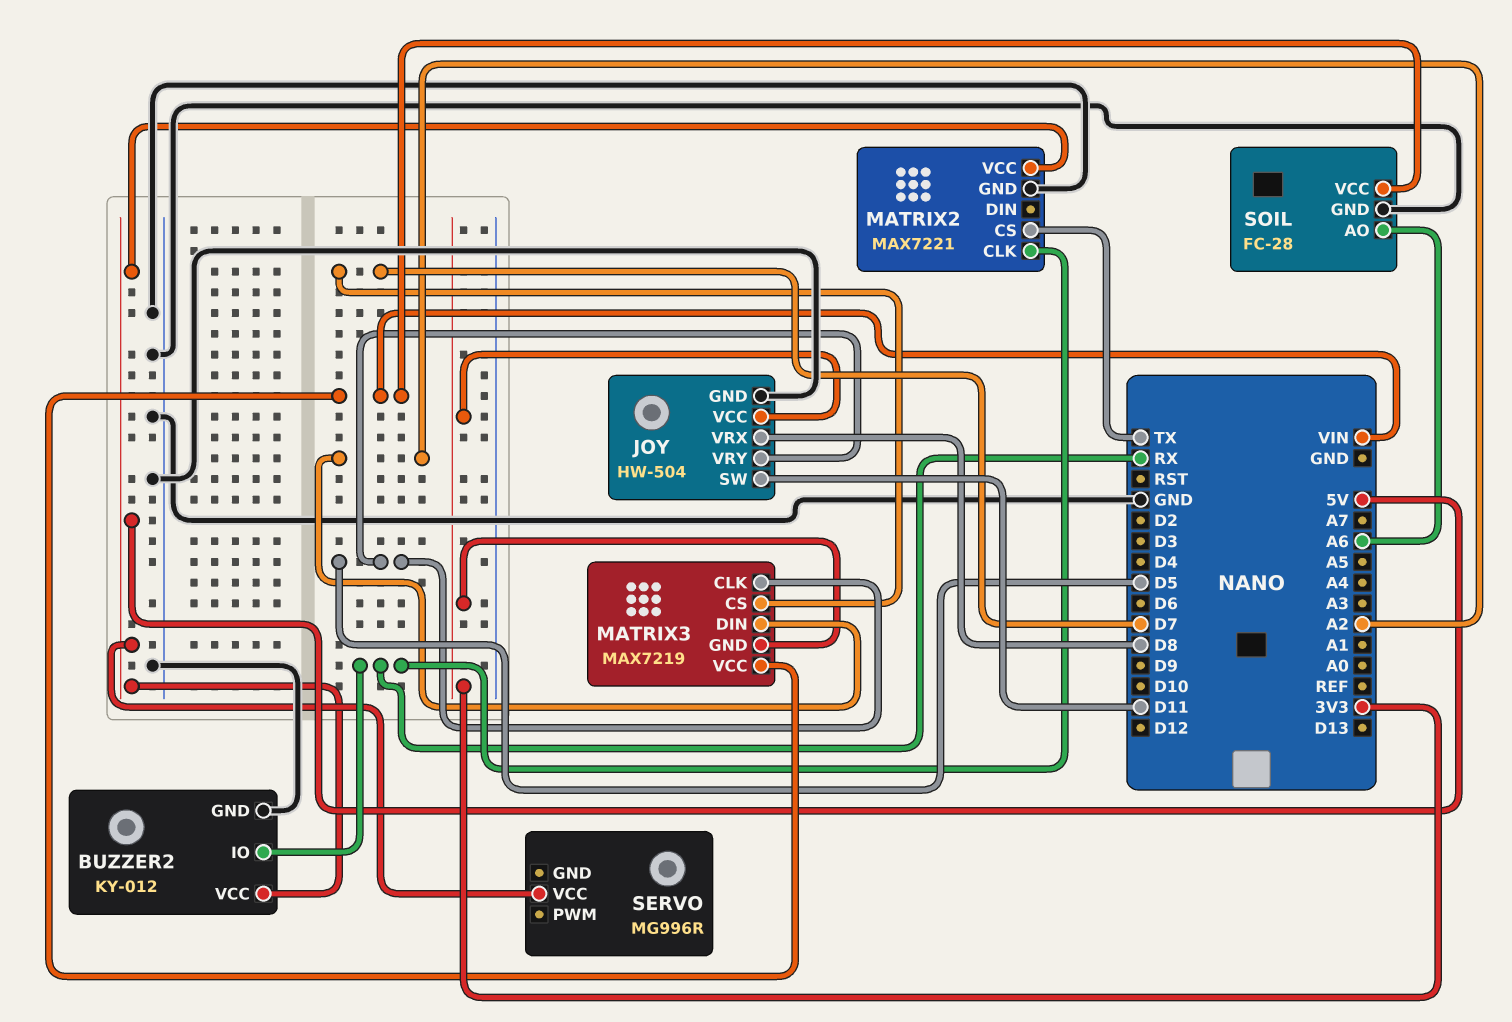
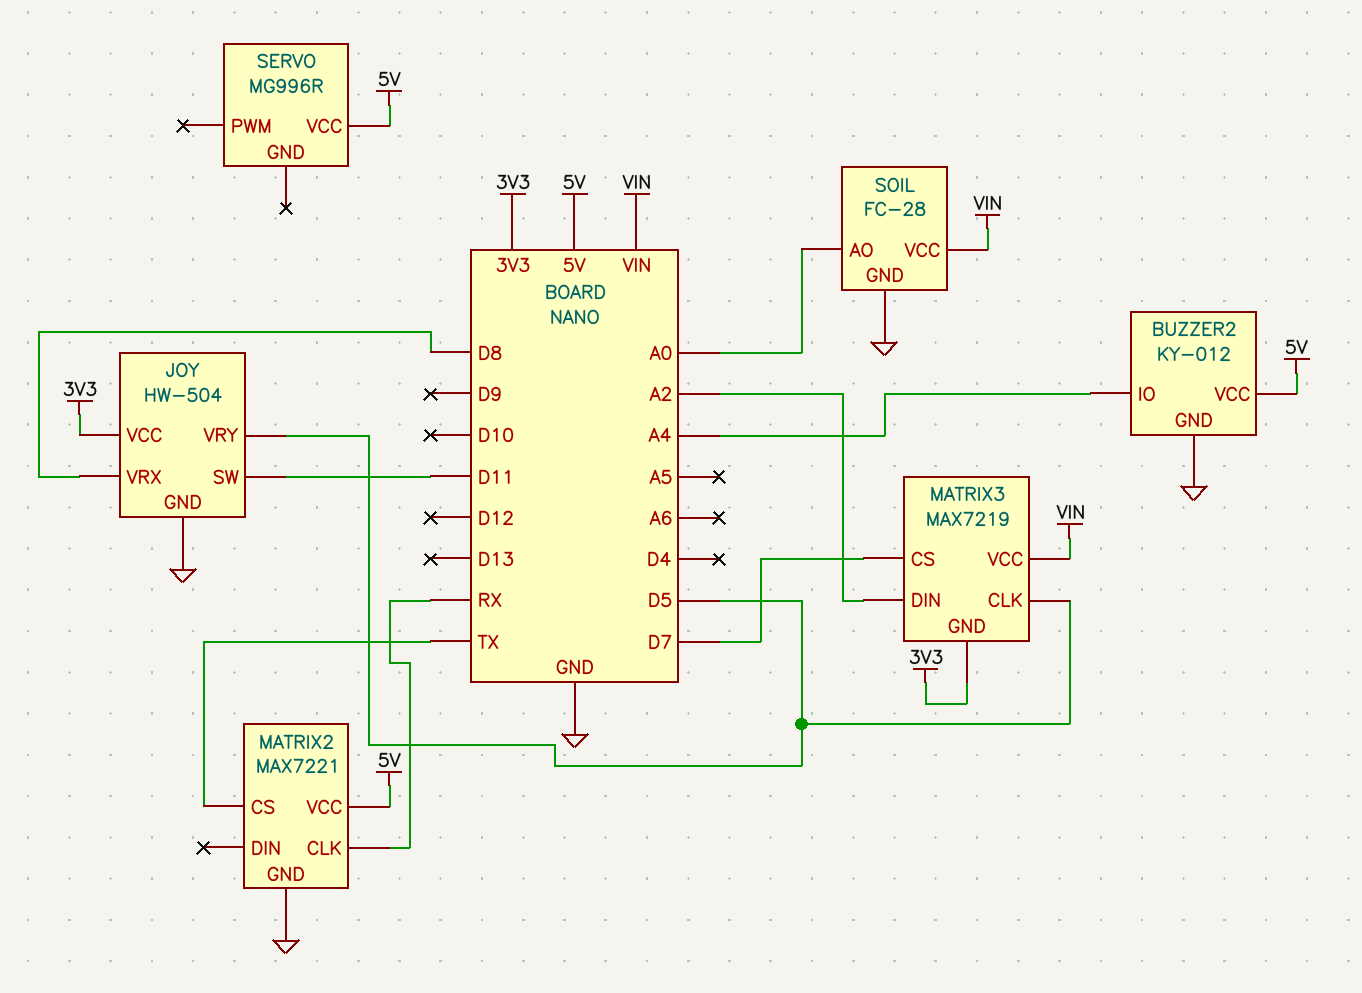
BUZZER2 pin IO: RX -> A4
SOIL pin AO: A6 -> A0

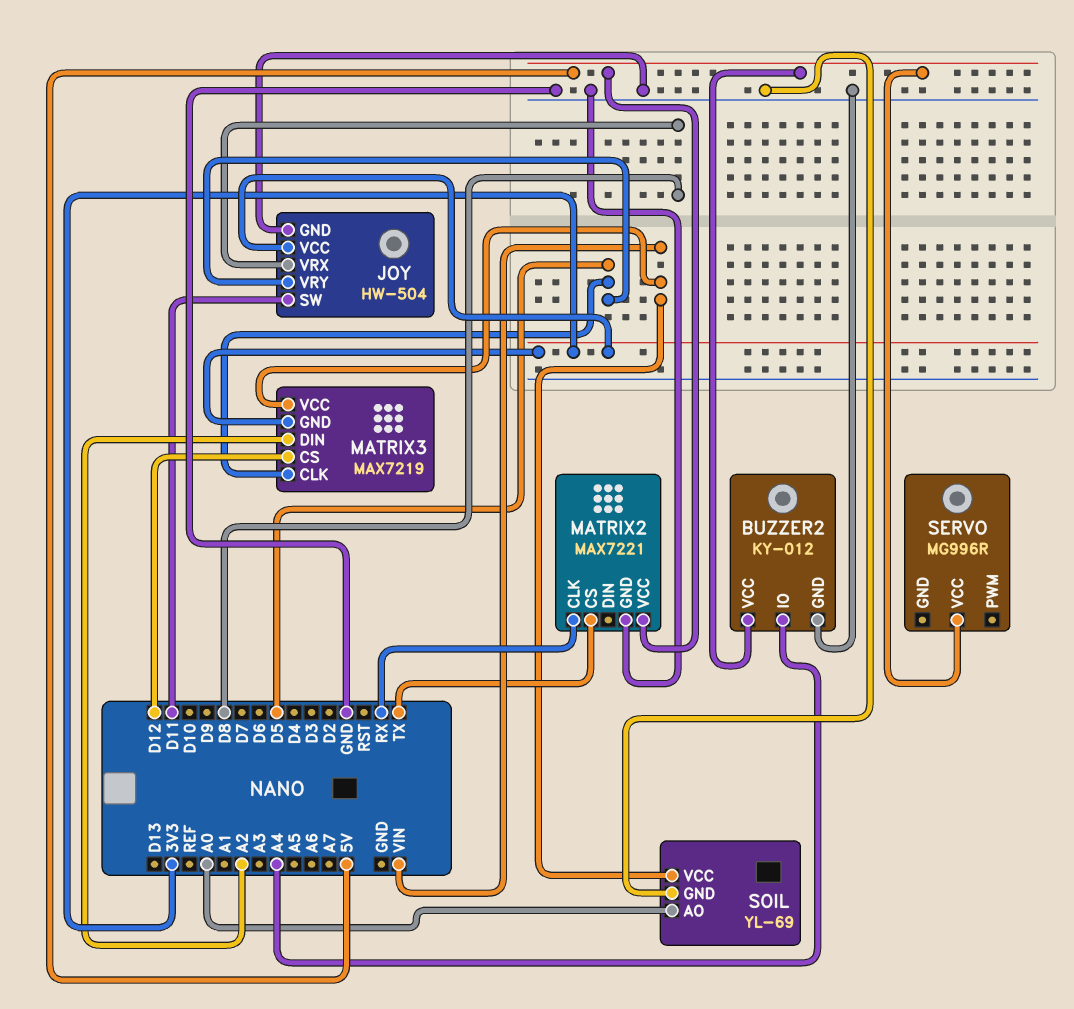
MATRIX3 pin CS: D7 -> D12
SOIL: FC-28 -> YL-69

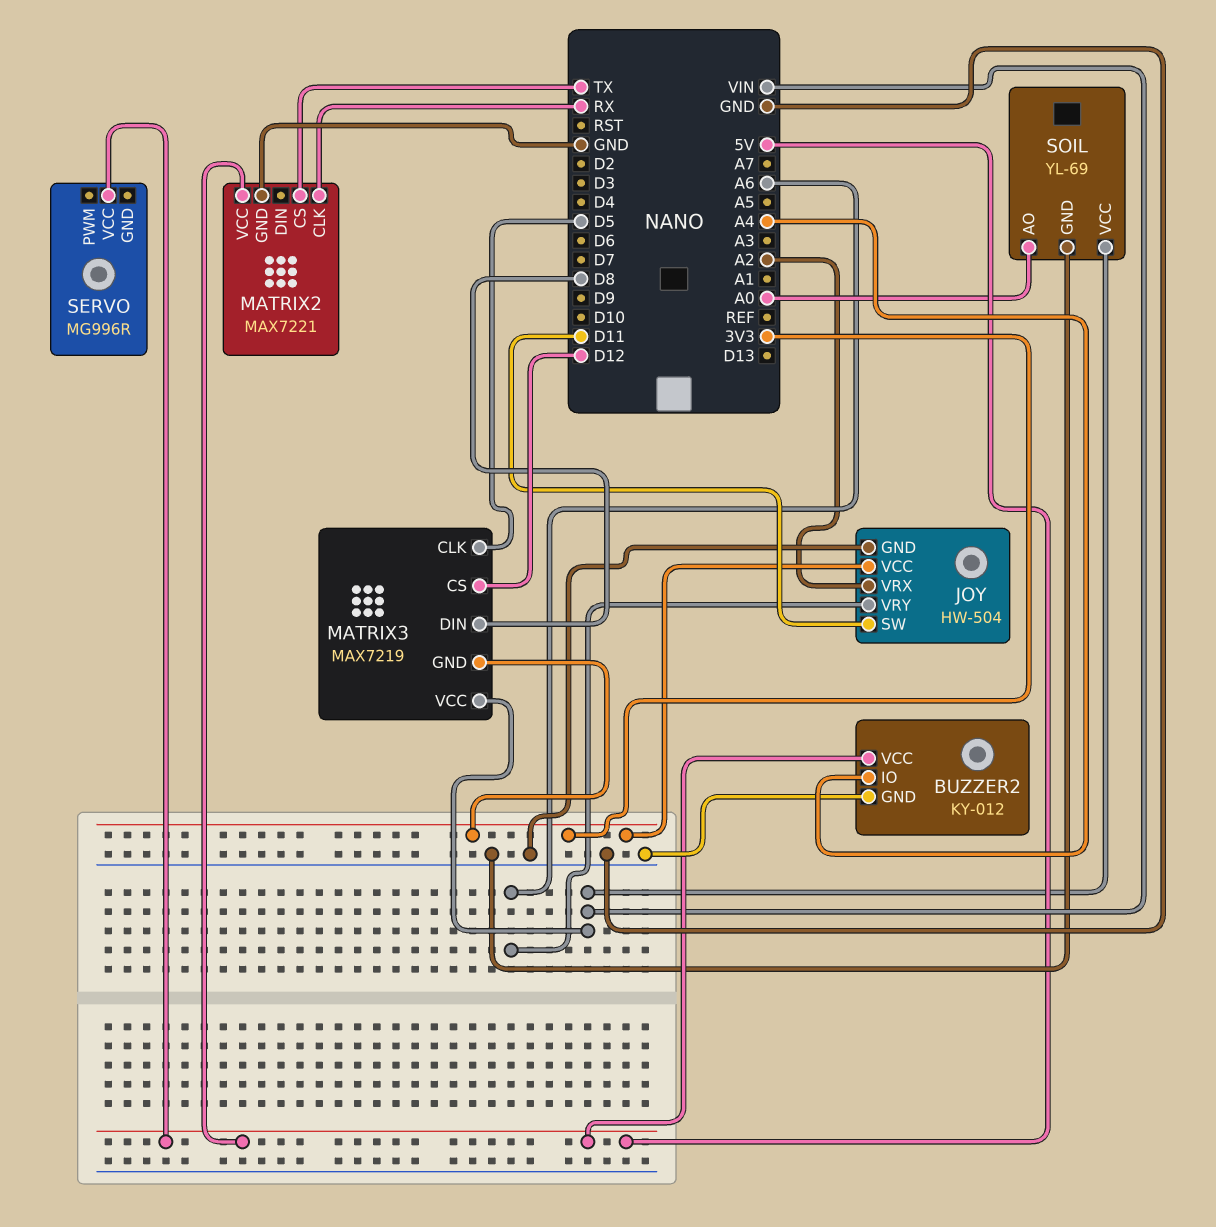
JOY pin VRX: D8 -> A2
JOY pin VRY: D5 -> A6
MATRIX3 pin DIN: A2 -> D8

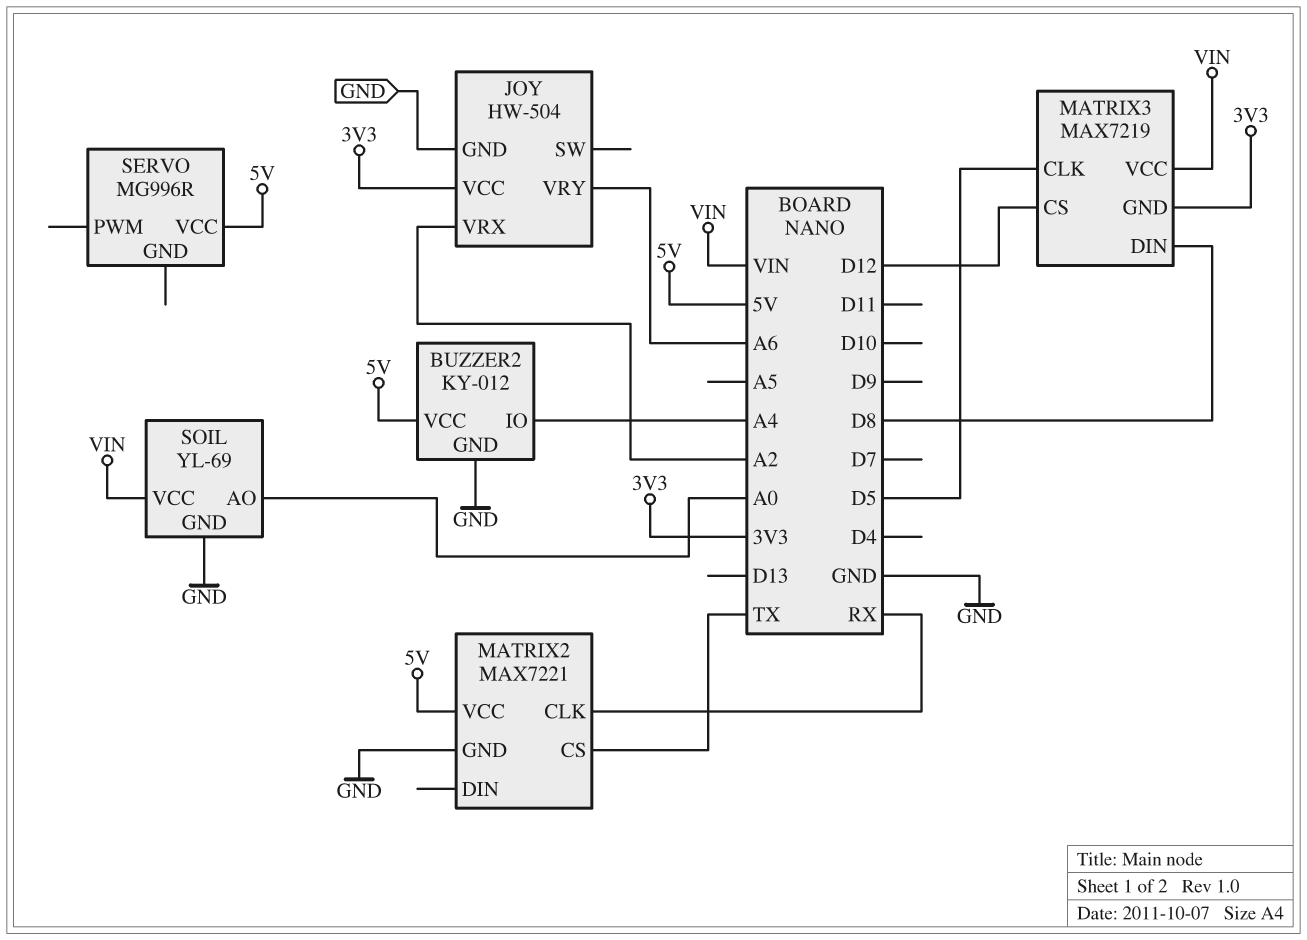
JOY pin SW: D11 -> none

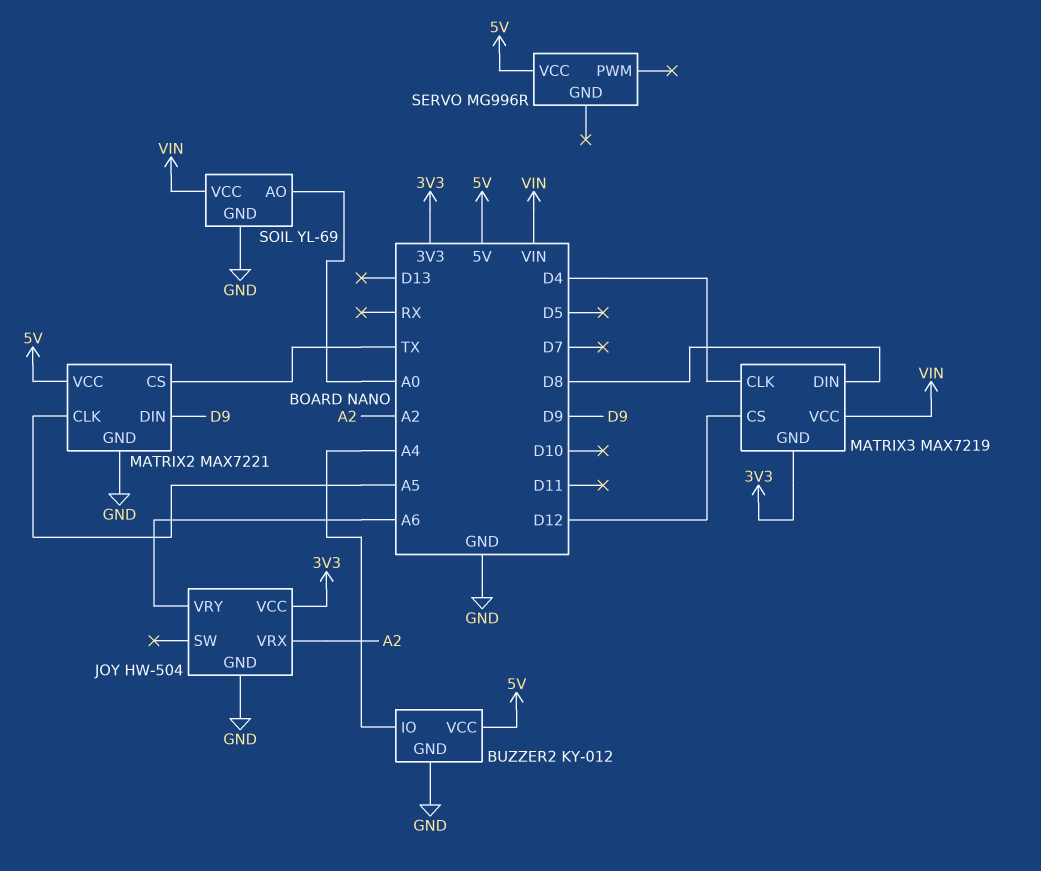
MATRIX2 pin CLK: RX -> A5
MATRIX2 pin DIN: none -> D9
MATRIX3 pin CLK: D5 -> D4

